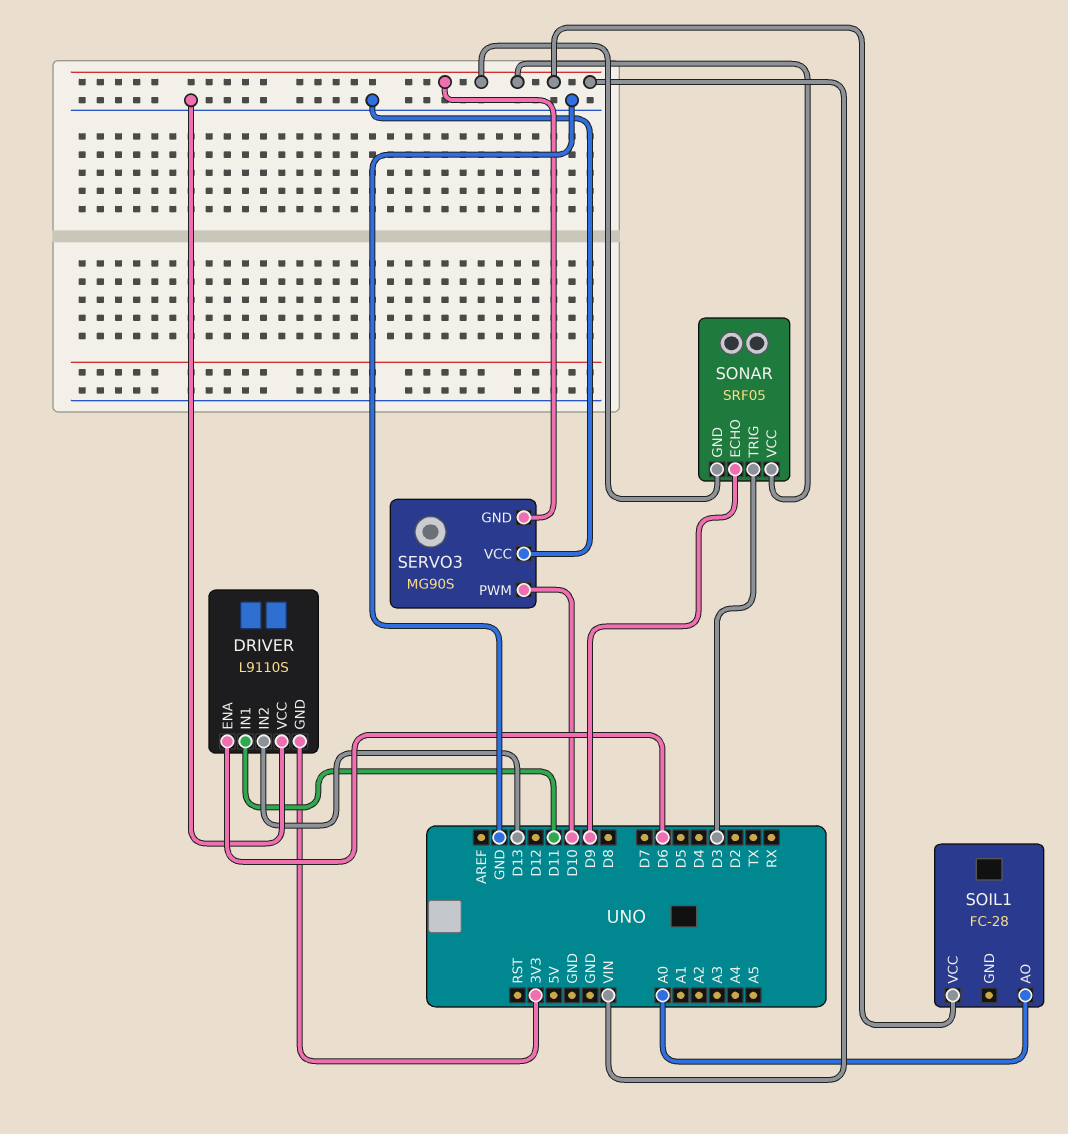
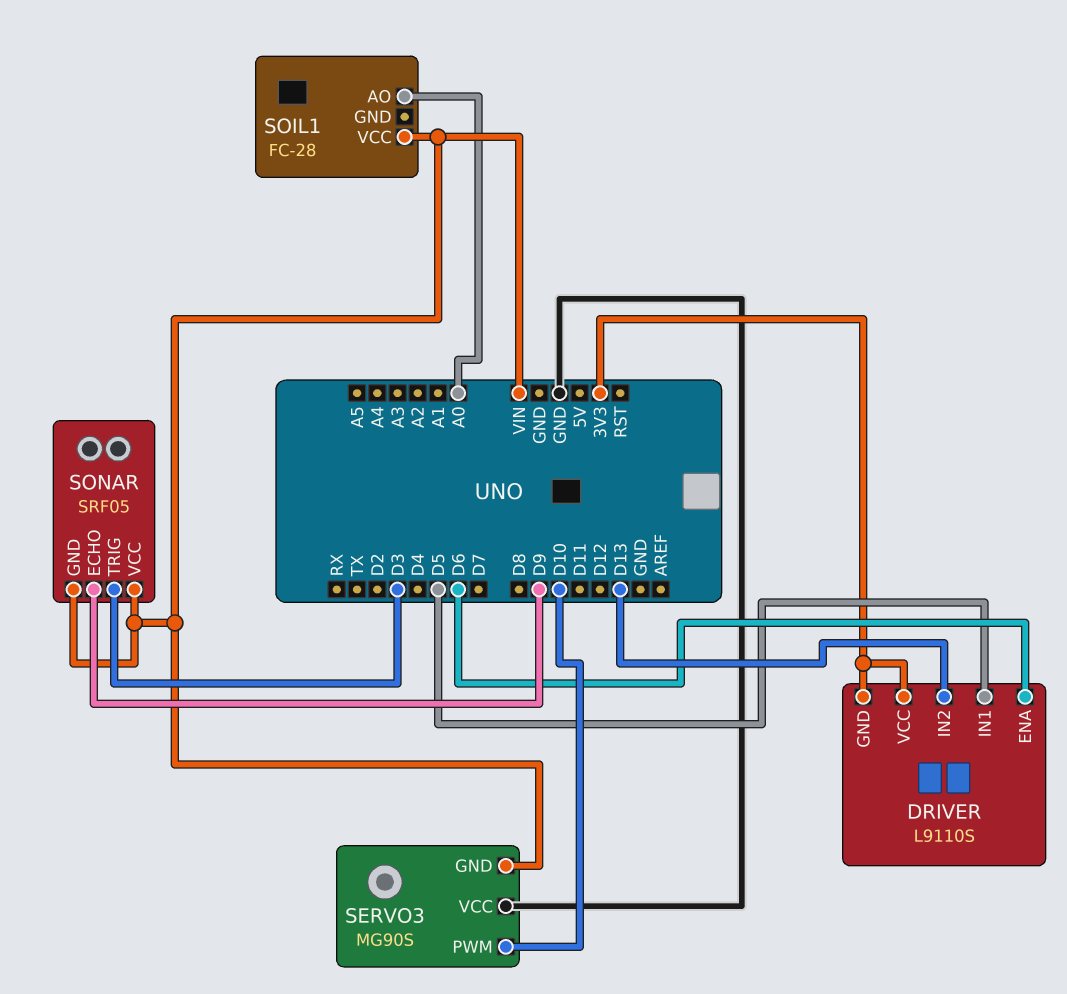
DRIVER pin IN1: D11 -> D5
DRIVER pin VCC: GND -> 3V3

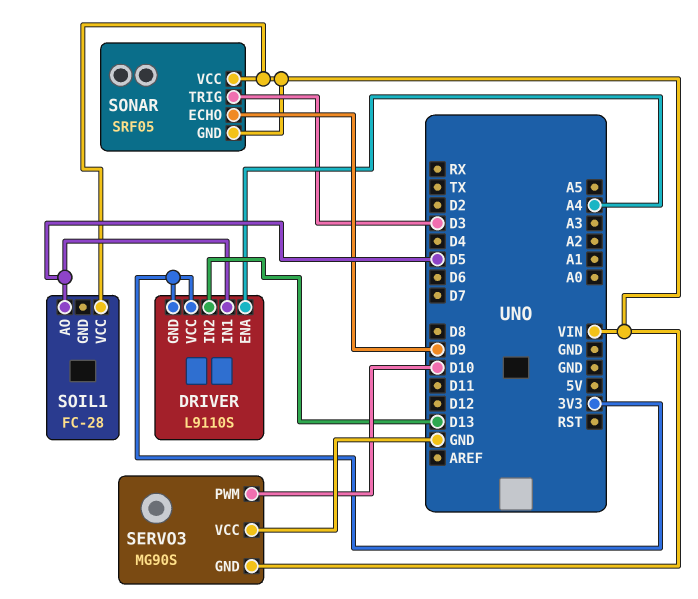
DRIVER pin ENA: D6 -> A4
SOIL1 pin AO: A0 -> D5

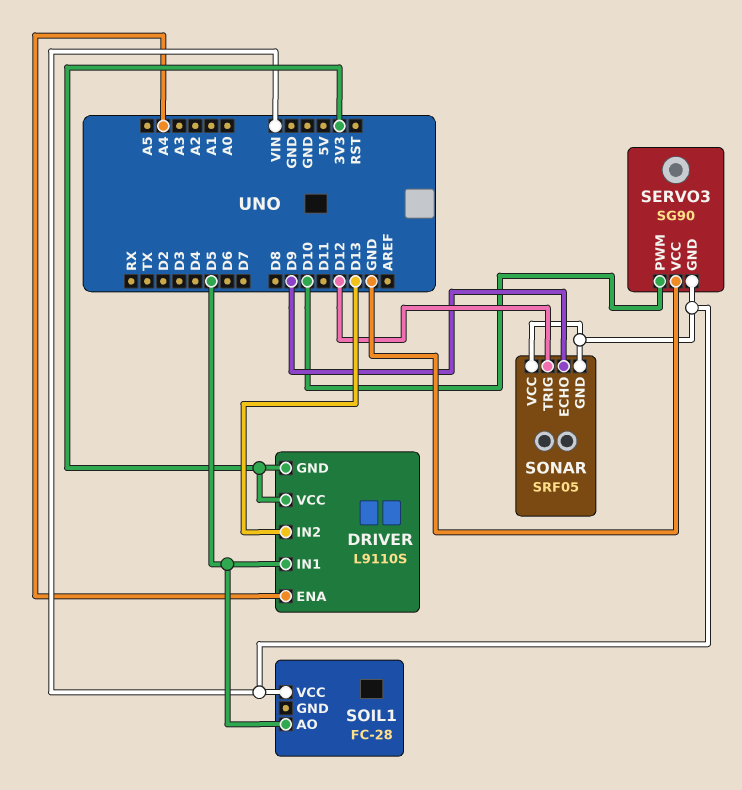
SERVO3: MG90S -> SG90
SONAR pin TRIG: D3 -> D12

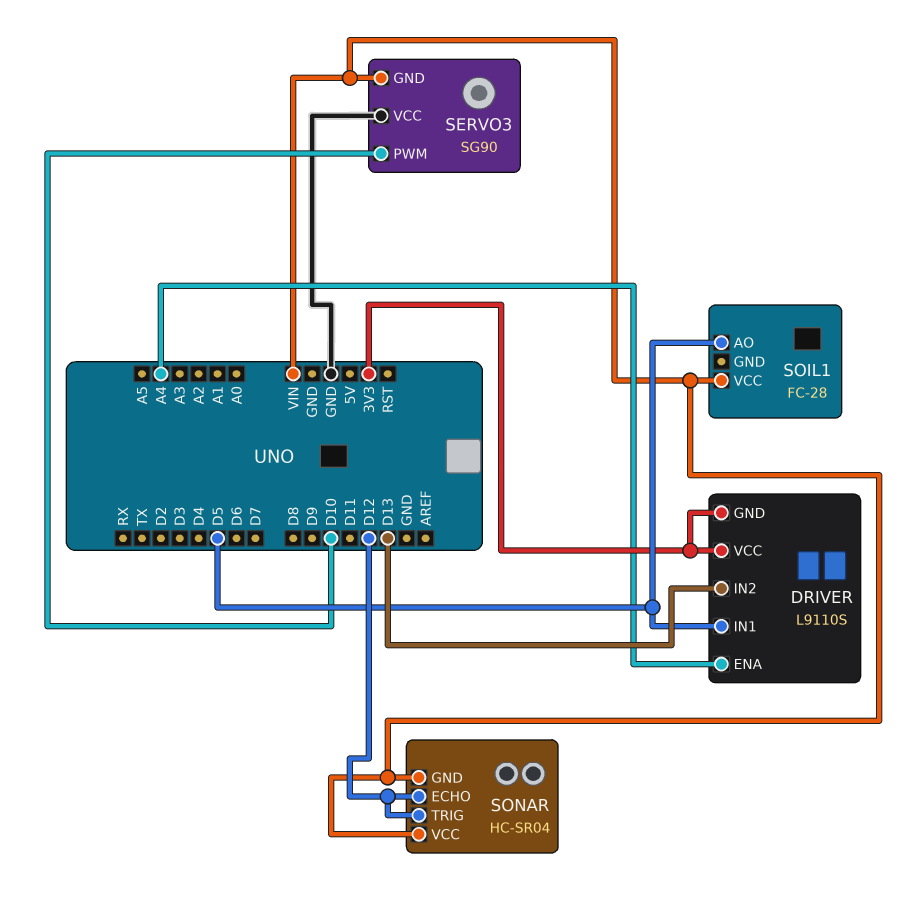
SONAR: SRF05 -> HC-SR04
SONAR pin ECHO: D9 -> D12

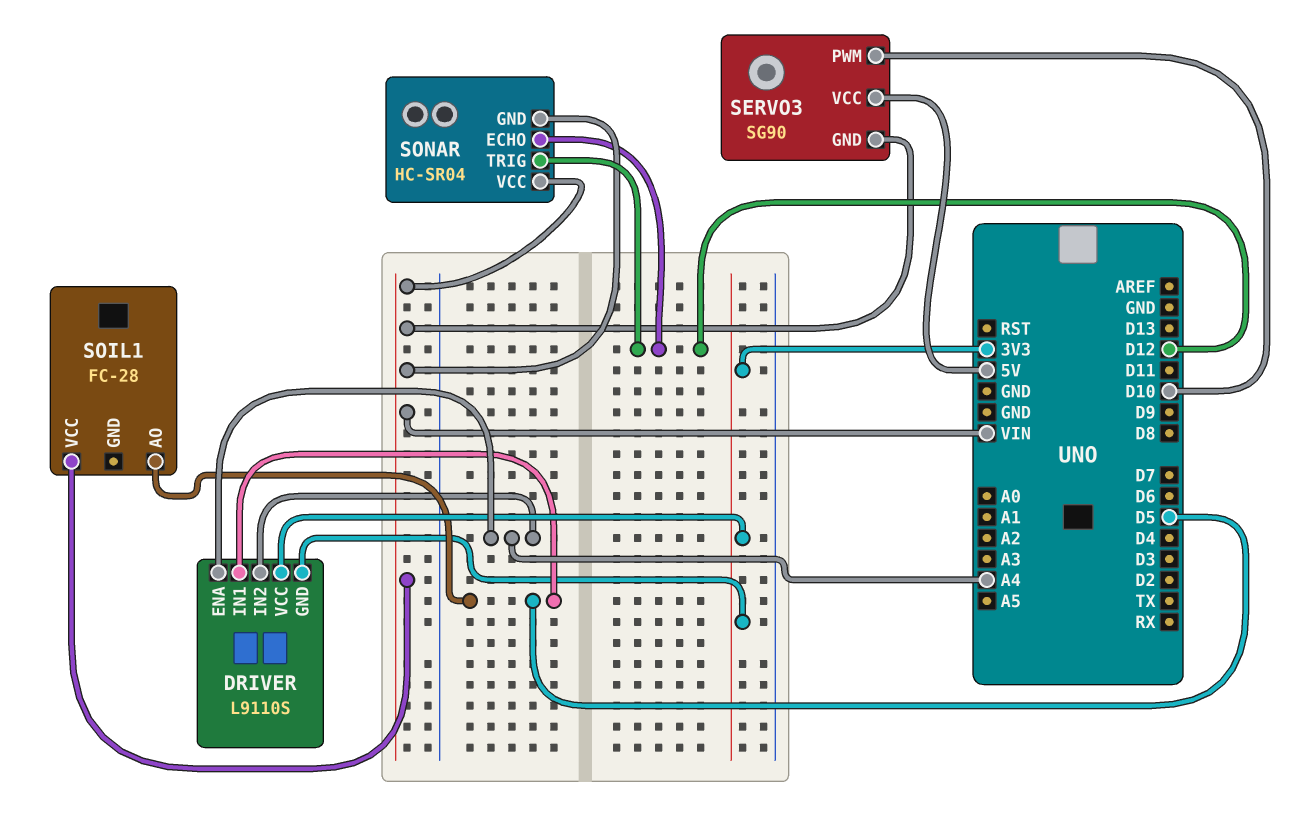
DRIVER pin IN2: D13 -> A4
SERVO3 pin VCC: GND -> 5V

